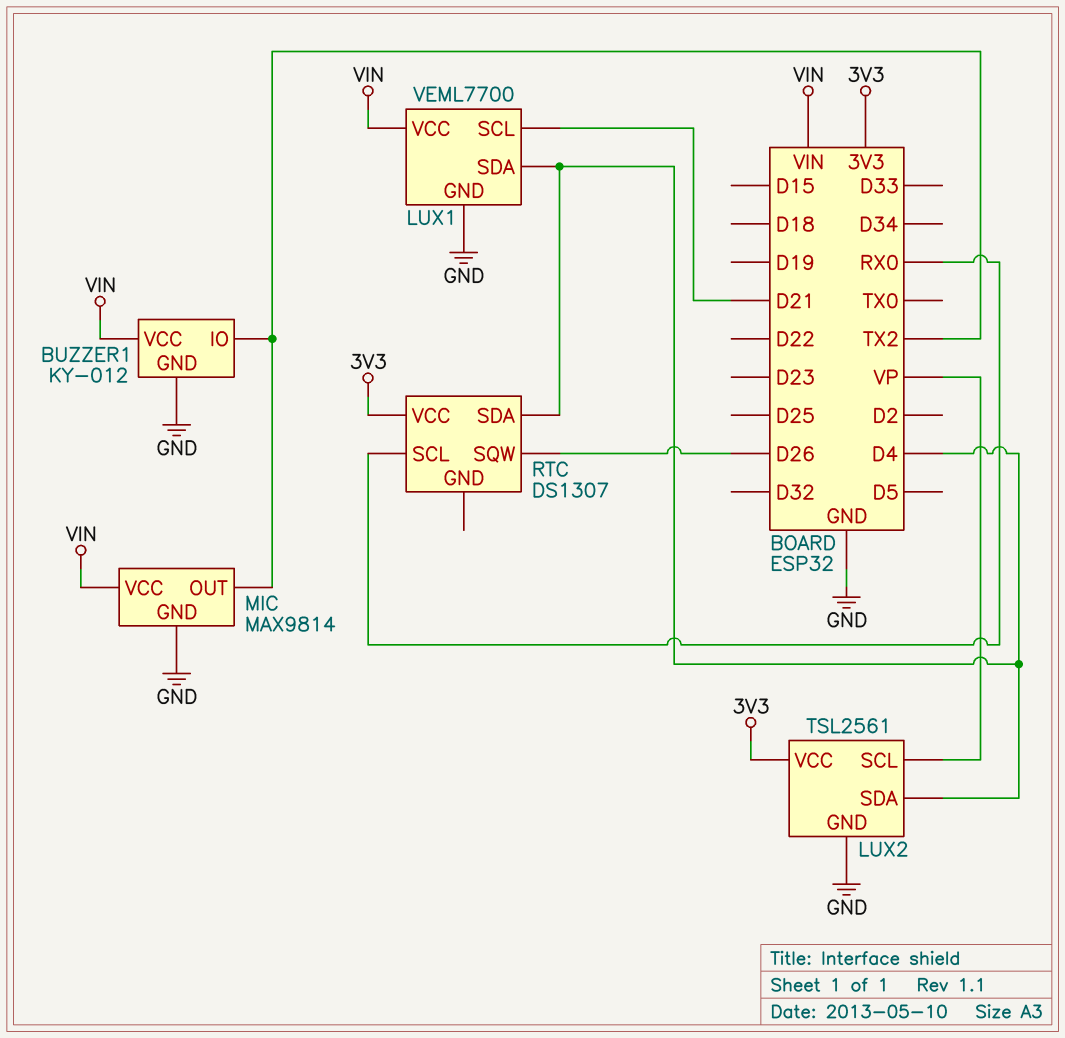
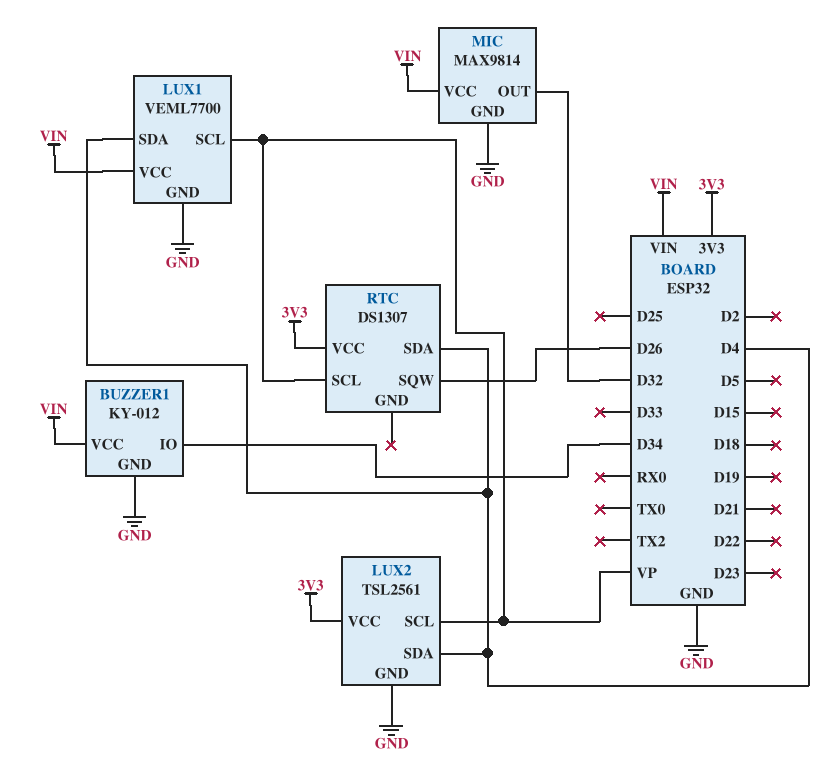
BUZZER1 pin IO: TX2 -> D34
LUX1 pin SCL: D21 -> VP
MIC pin OUT: TX2 -> D32
RTC pin SCL: RX0 -> VP

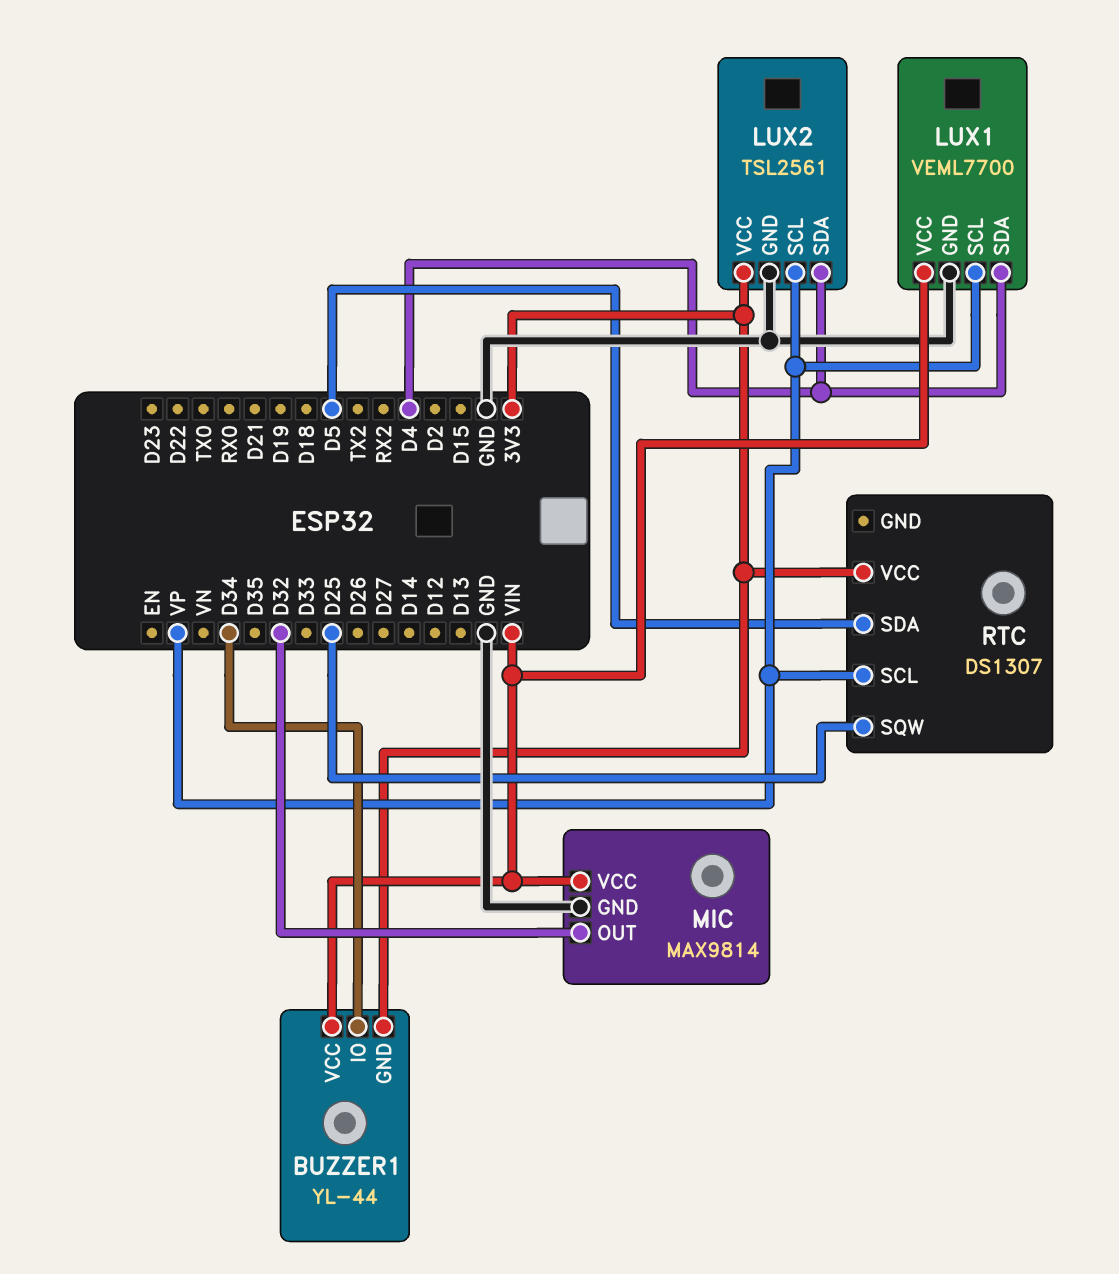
BUZZER1: KY-012 -> YL-44
BUZZER1 pin GND: GND -> 3V3
RTC pin SDA: D4 -> D5
RTC pin SQW: D26 -> D25

